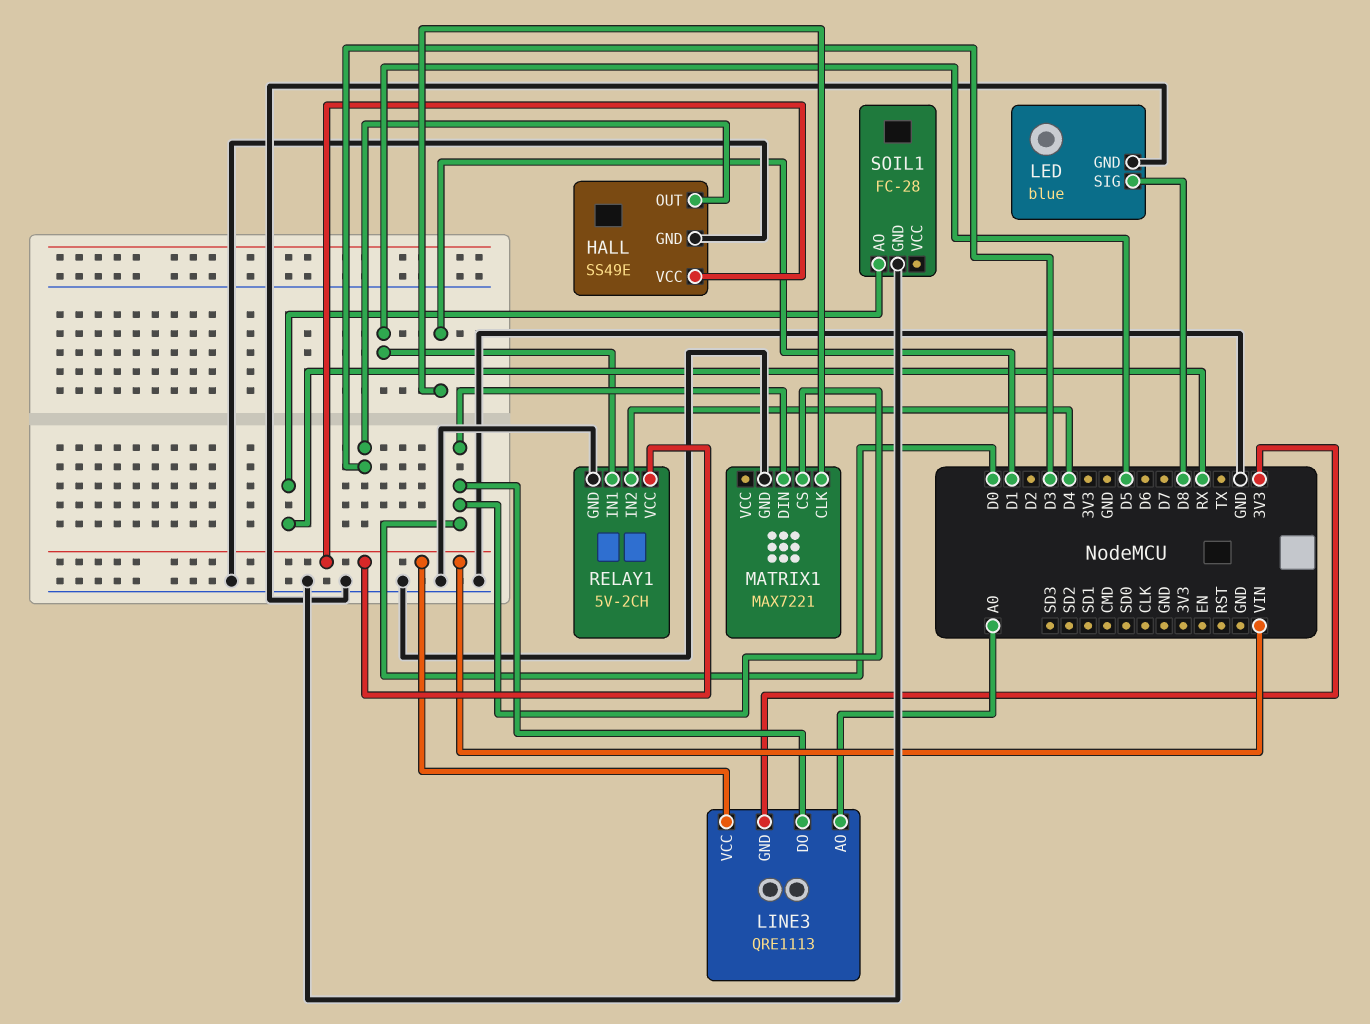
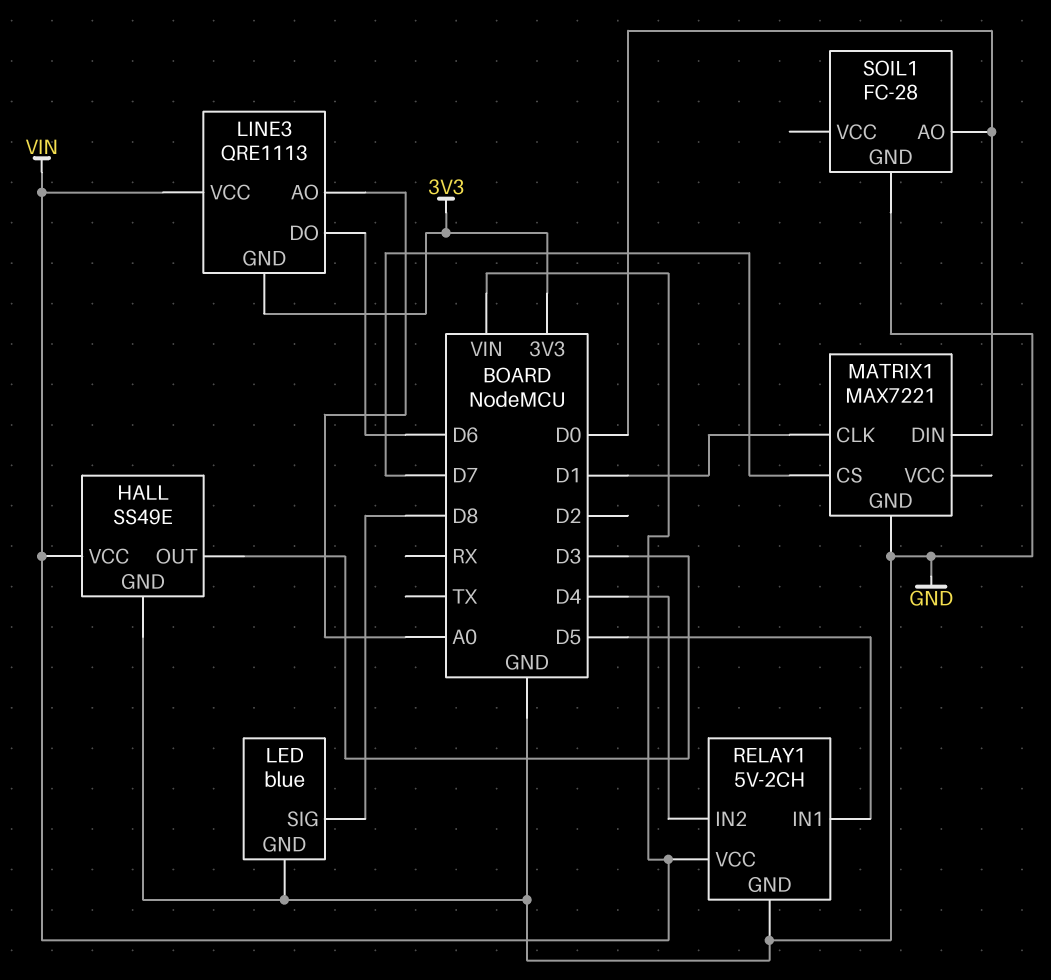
LINE3 pin DO: D0 -> D6
MATRIX1 pin CS: D0 -> D7
SOIL1 pin AO: RX -> D0

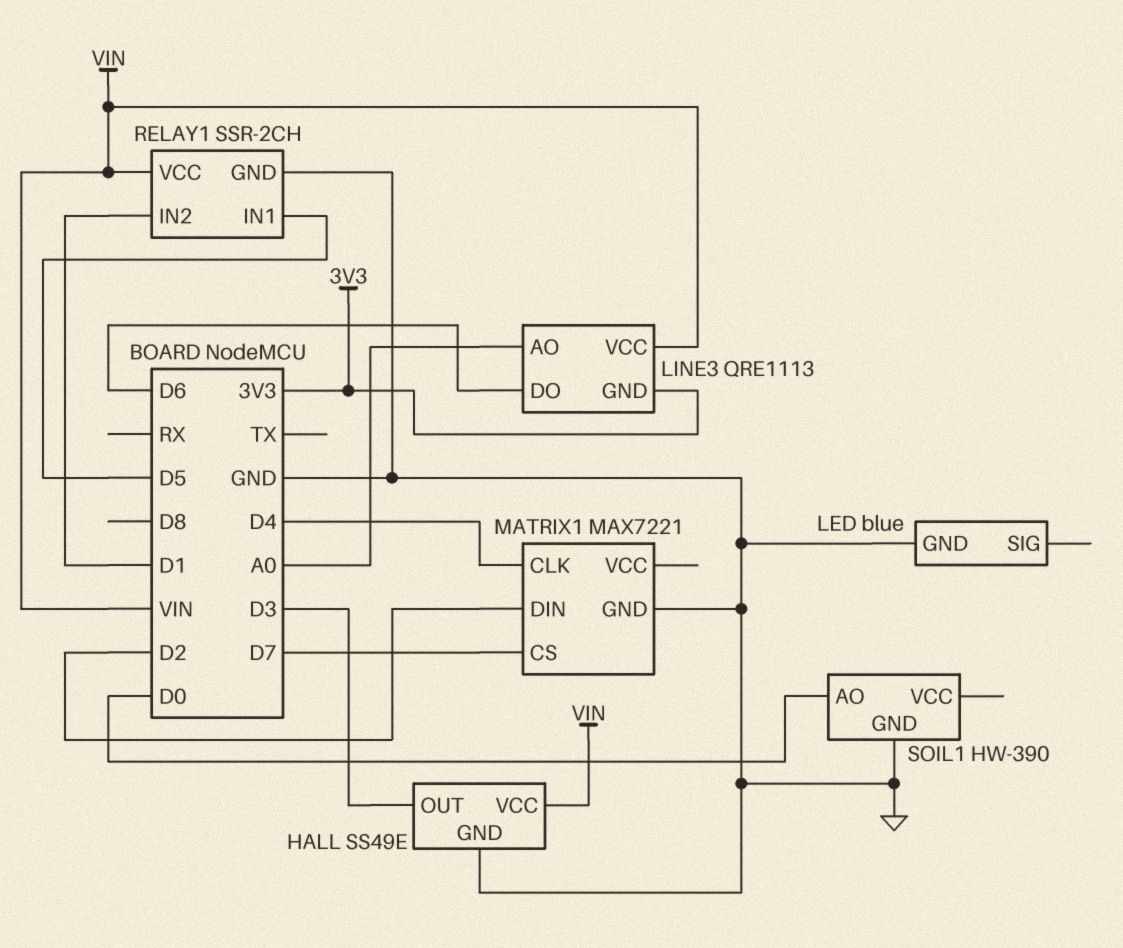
LED pin SIG: D8 -> none
MATRIX1 pin CLK: D1 -> D4
MATRIX1 pin DIN: D0 -> D2
RELAY1: 5V-2CH -> SSR-2CH
RELAY1 pin IN2: D4 -> D1
SOIL1: FC-28 -> HW-390

